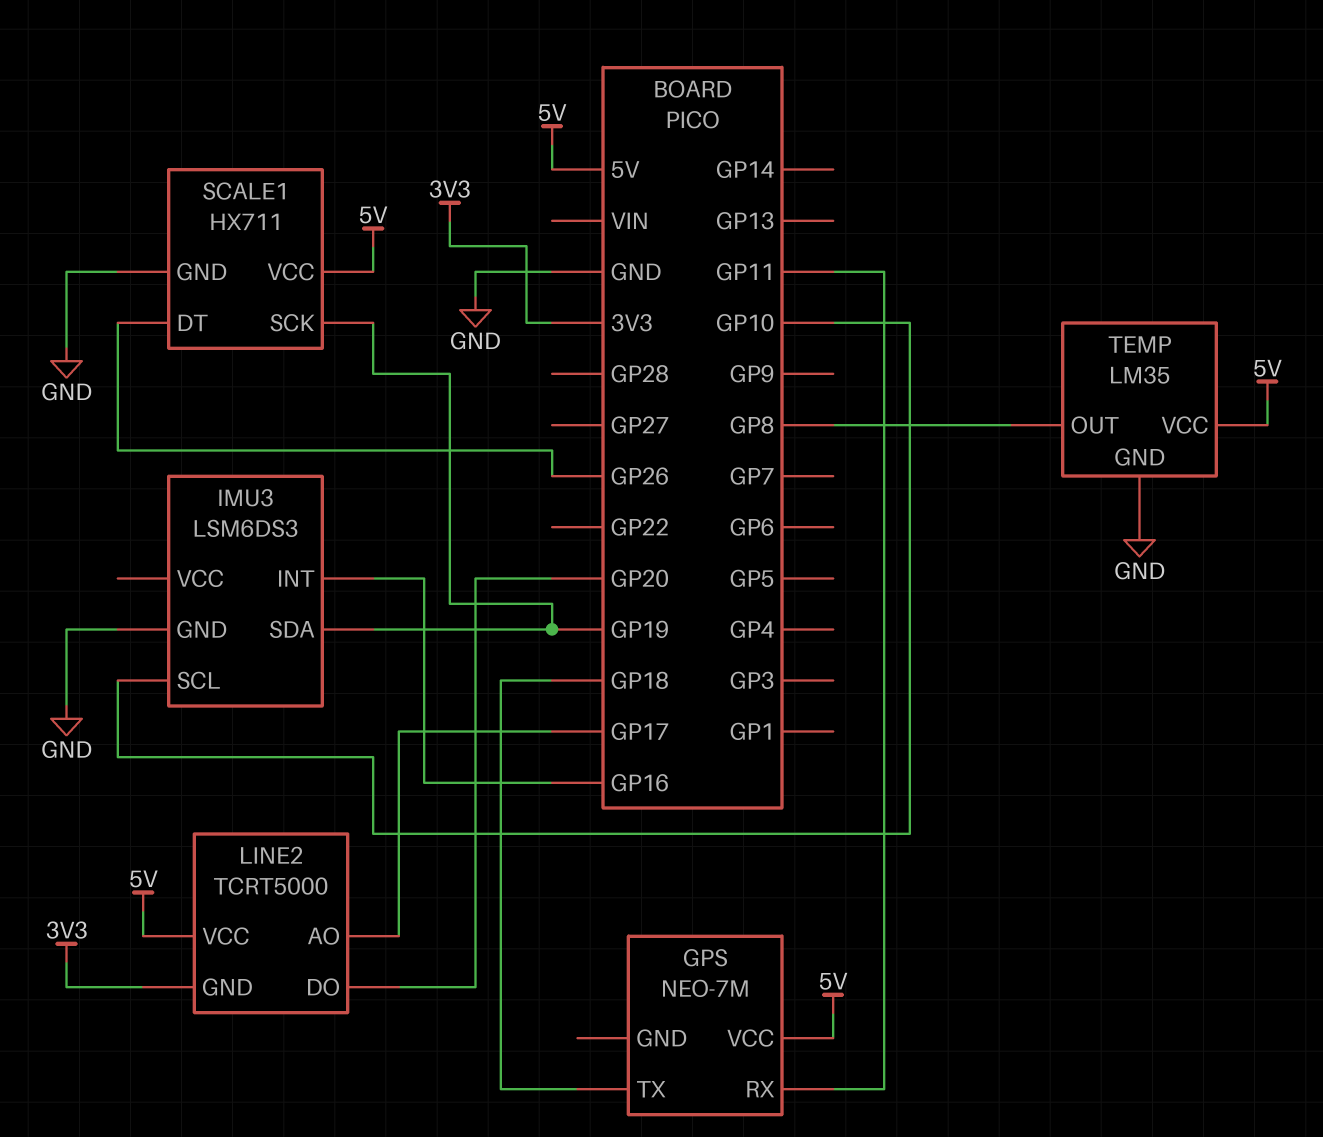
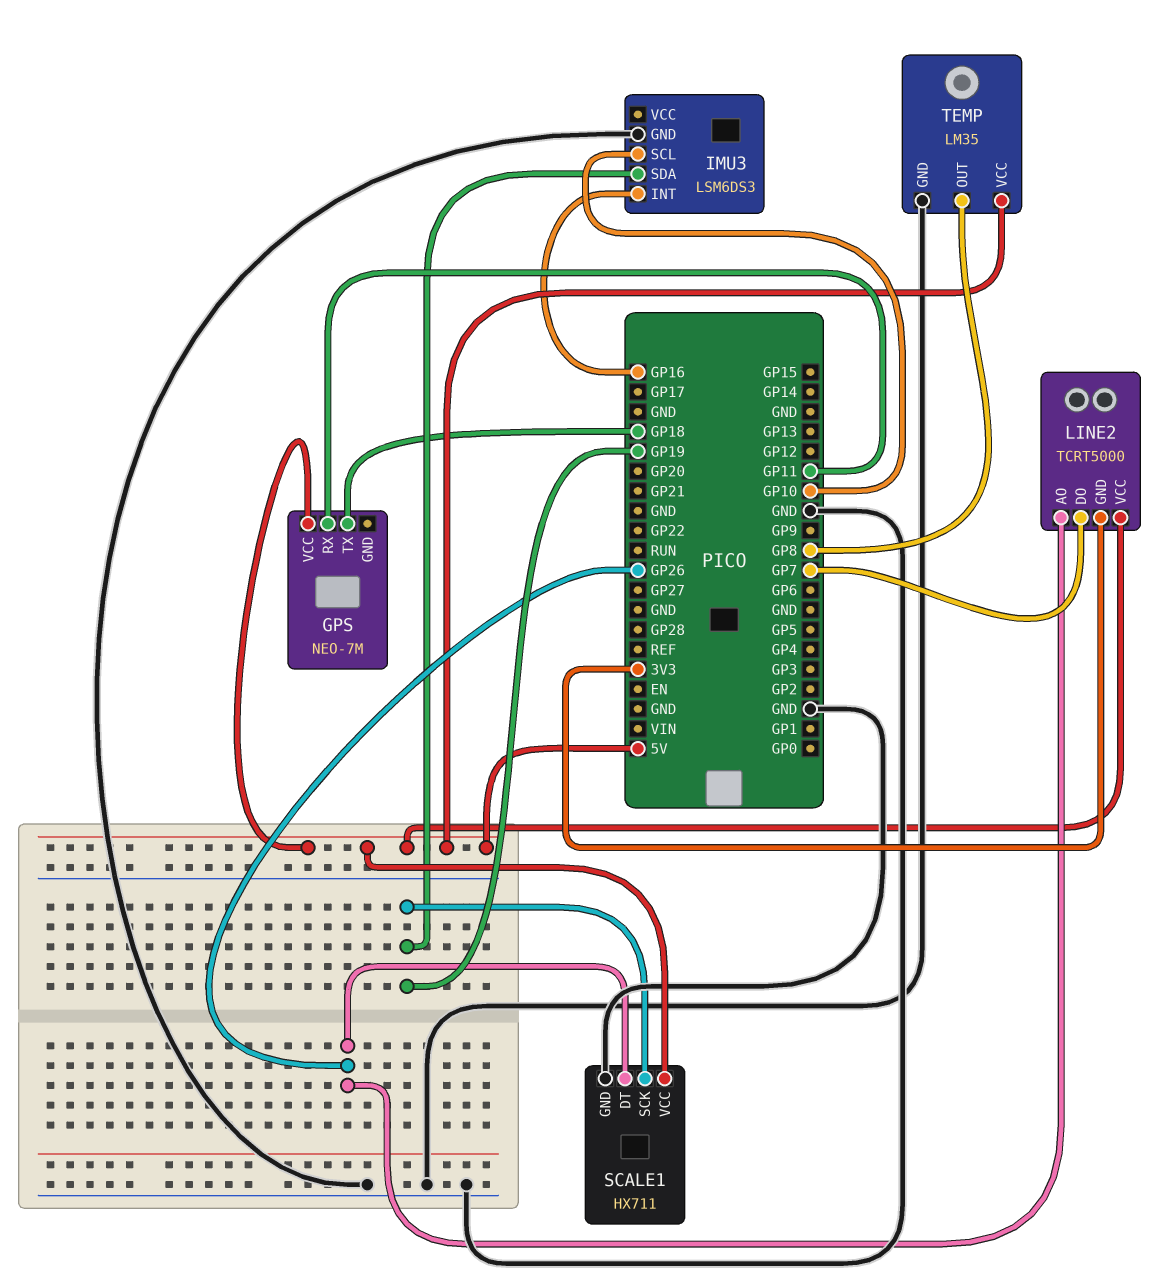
LINE2 pin AO: GP17 -> GP26
LINE2 pin DO: GP20 -> GP7

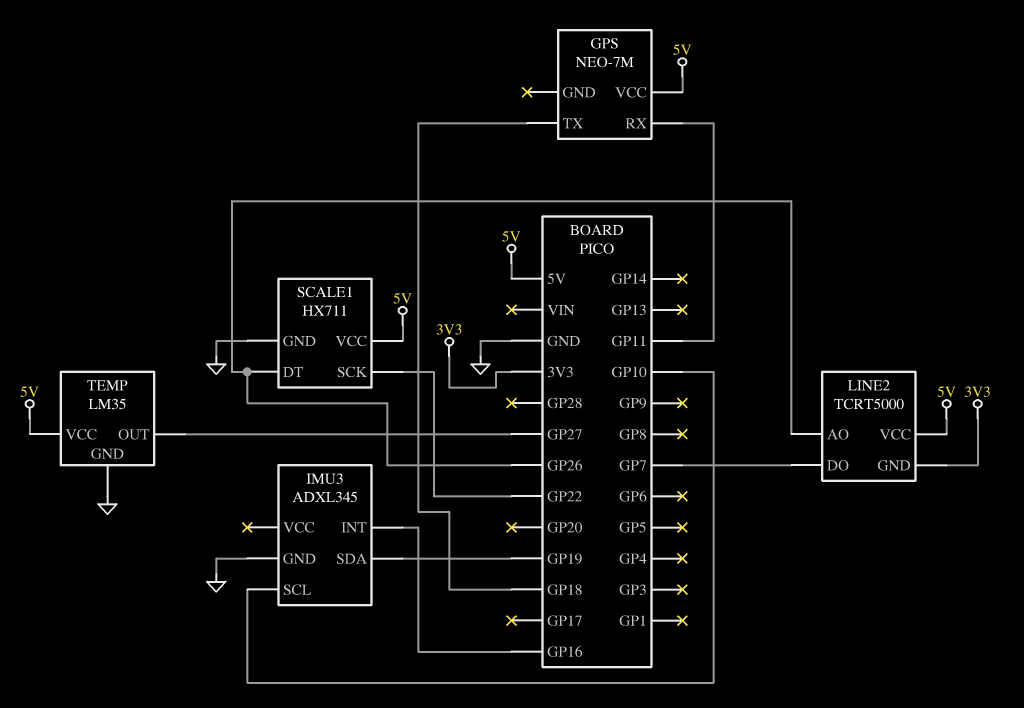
IMU3: LSM6DS3 -> ADXL345
SCALE1 pin SCK: GP19 -> GP22
TEMP pin OUT: GP8 -> GP27

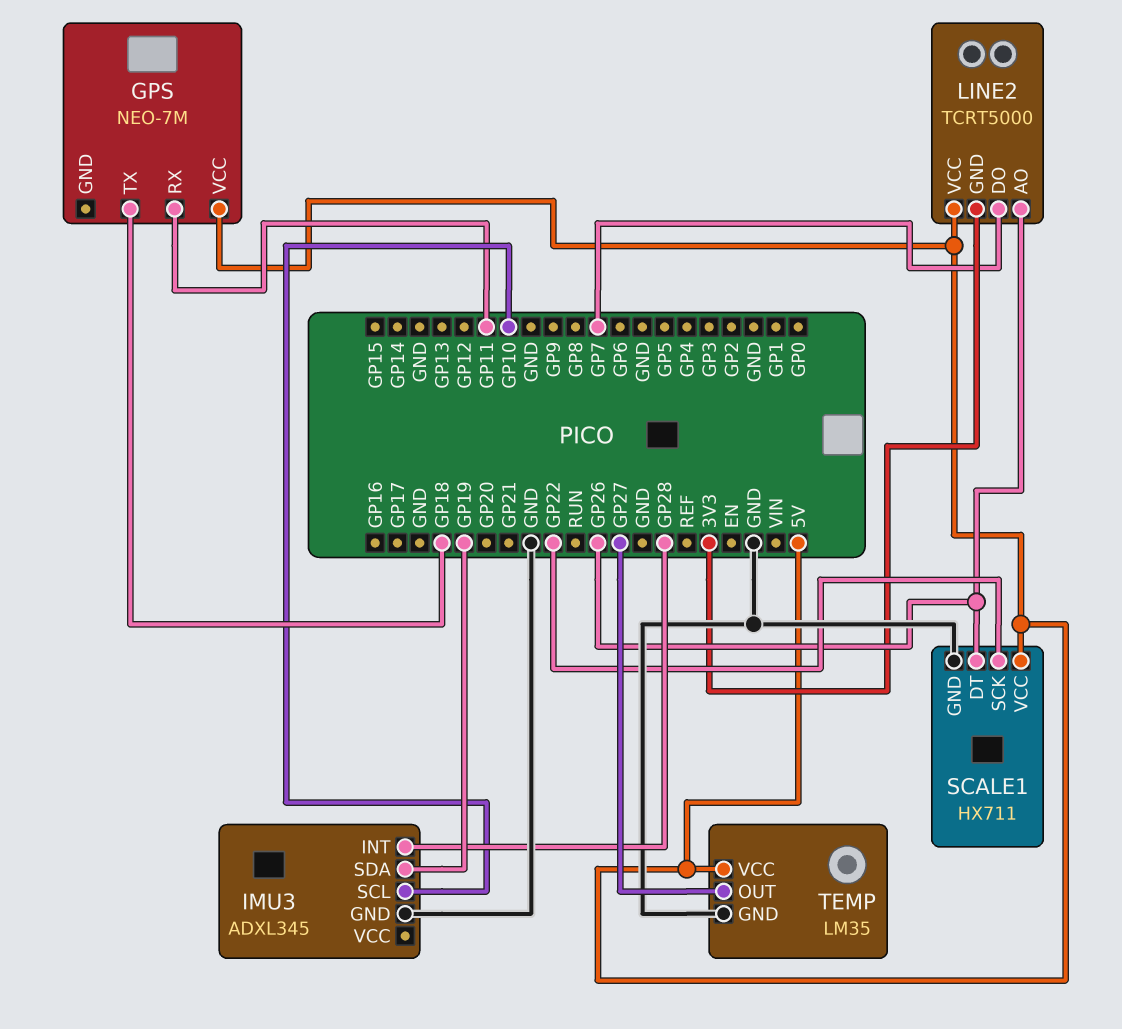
IMU3 pin INT: GP16 -> GP28

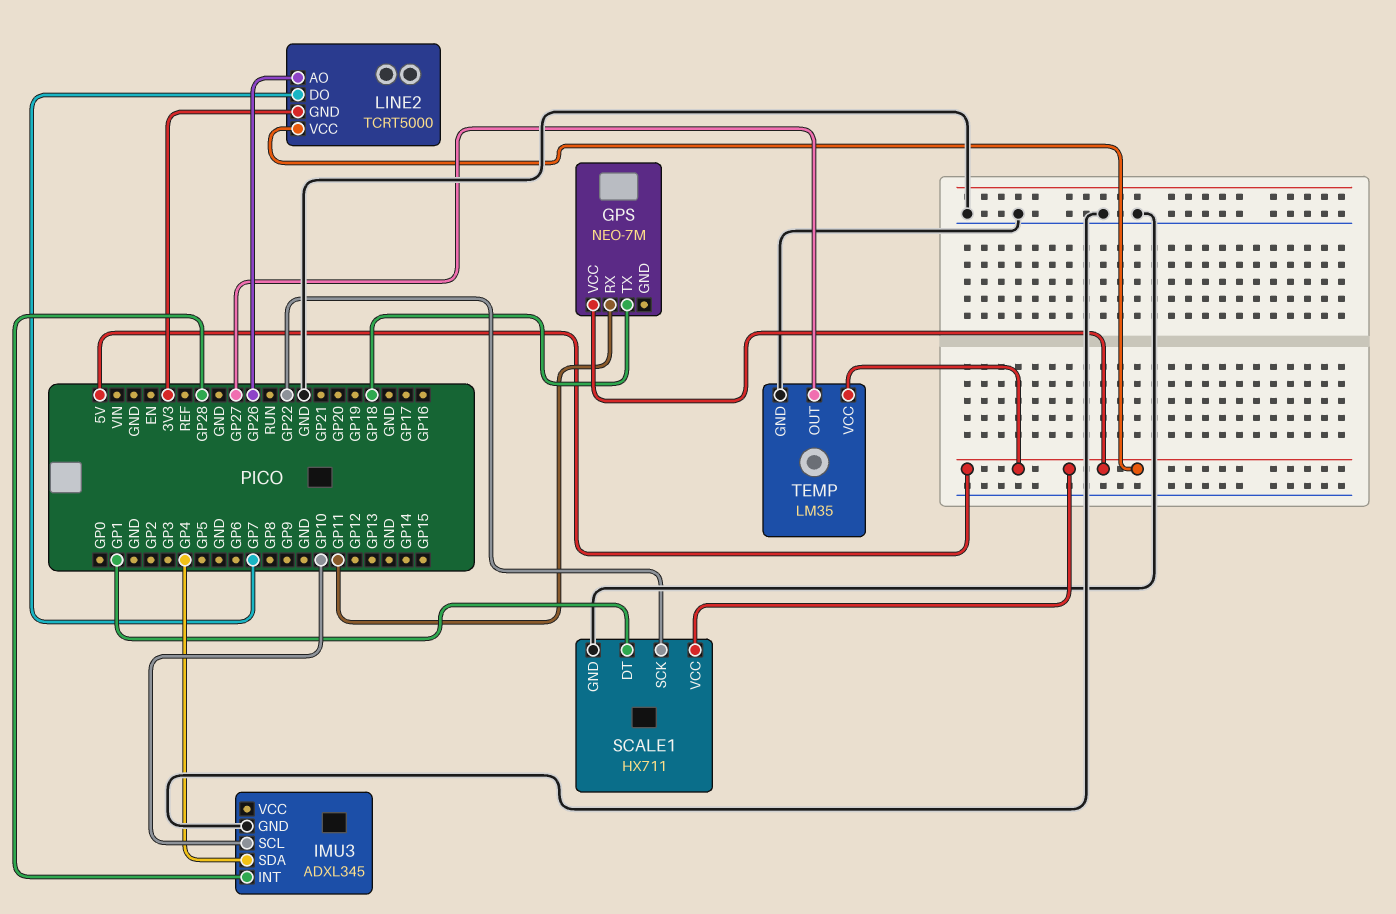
IMU3 pin SDA: GP19 -> GP4
SCALE1 pin DT: GP26 -> GP1

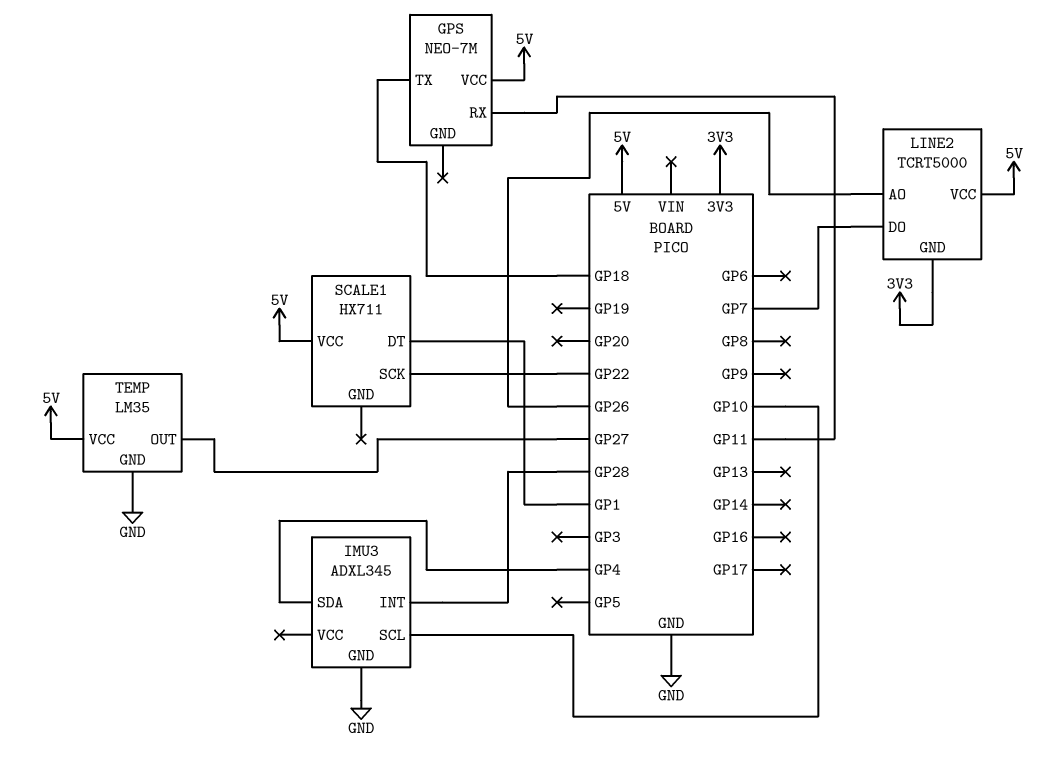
SCALE1 pin GND: GND -> none

